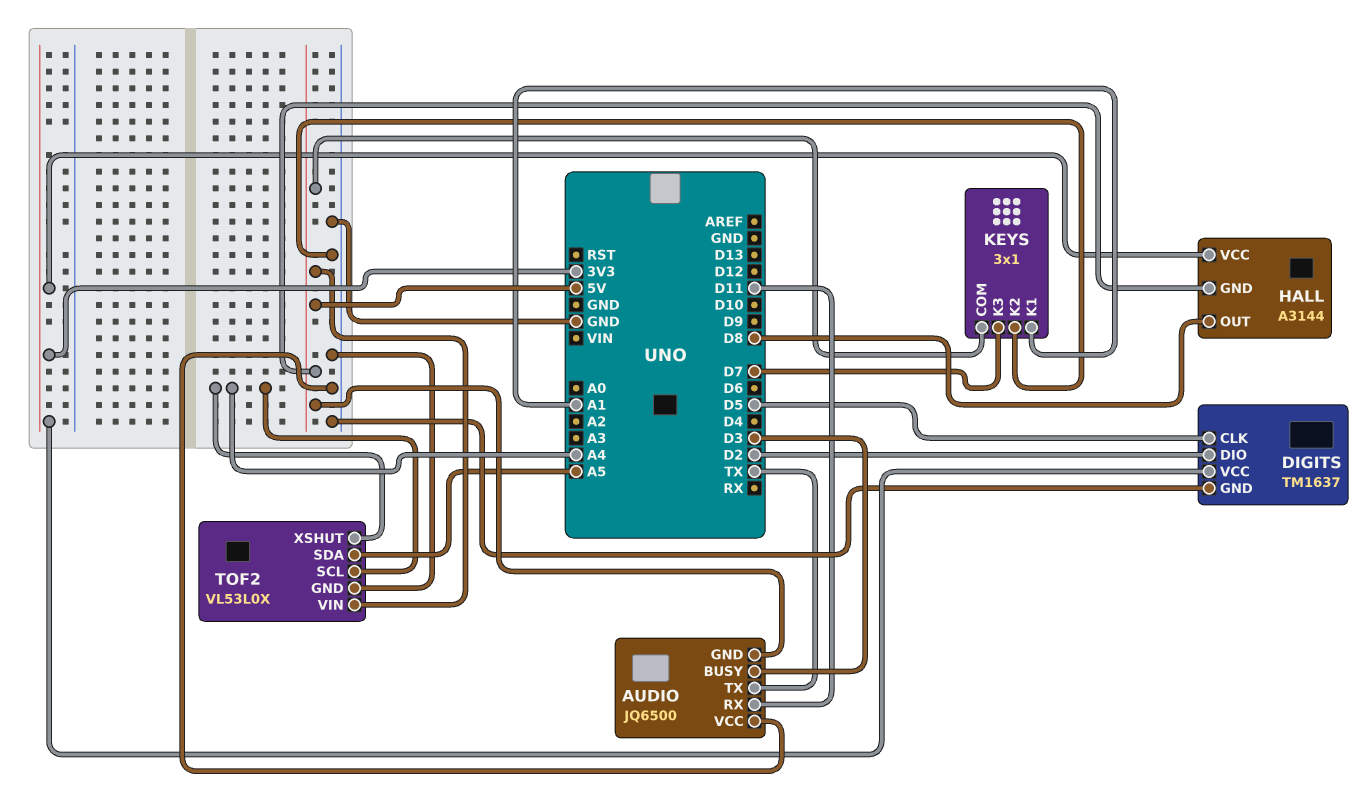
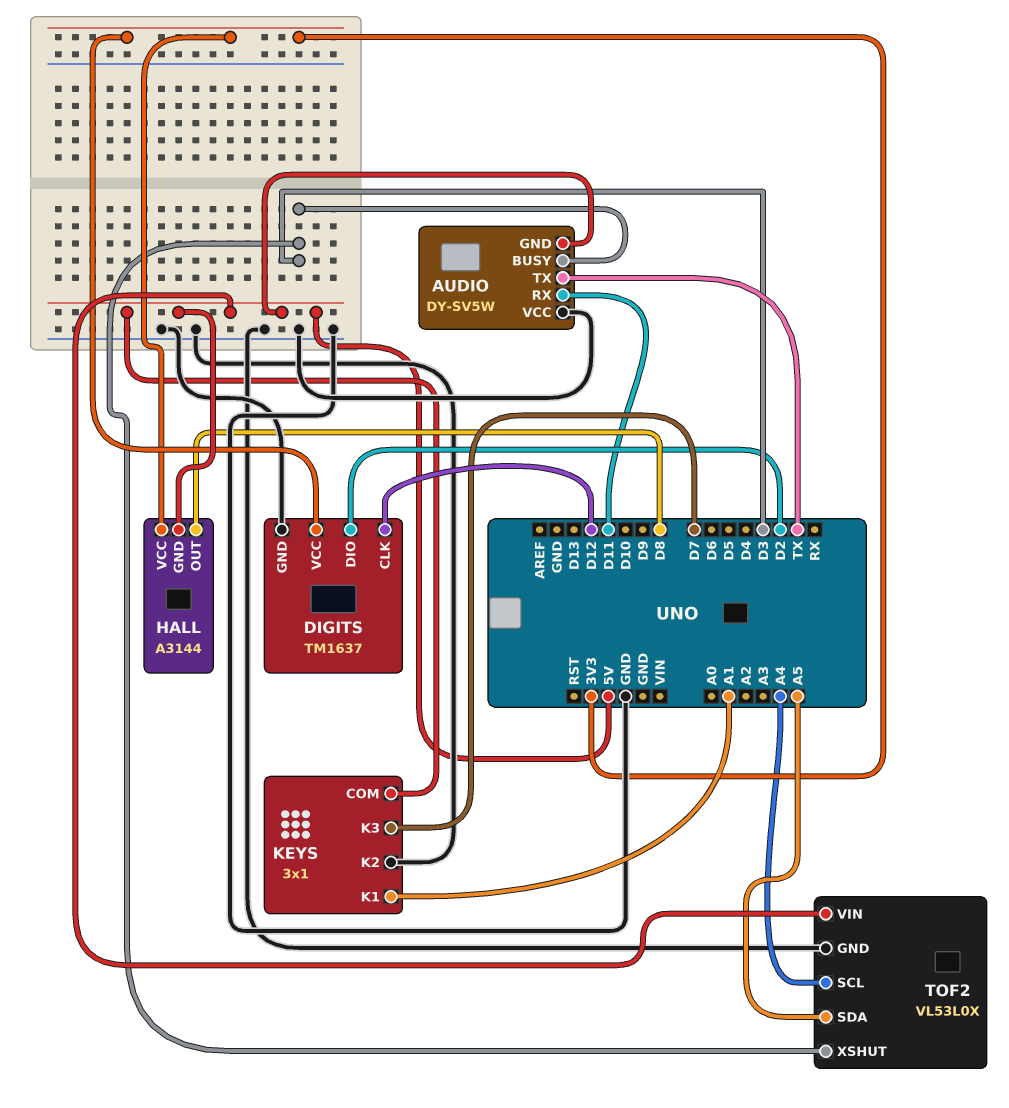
AUDIO: JQ6500 -> DY-SV5W
DIGITS pin CLK: D5 -> D12
TOF2 pin XSHUT: A4 -> D3

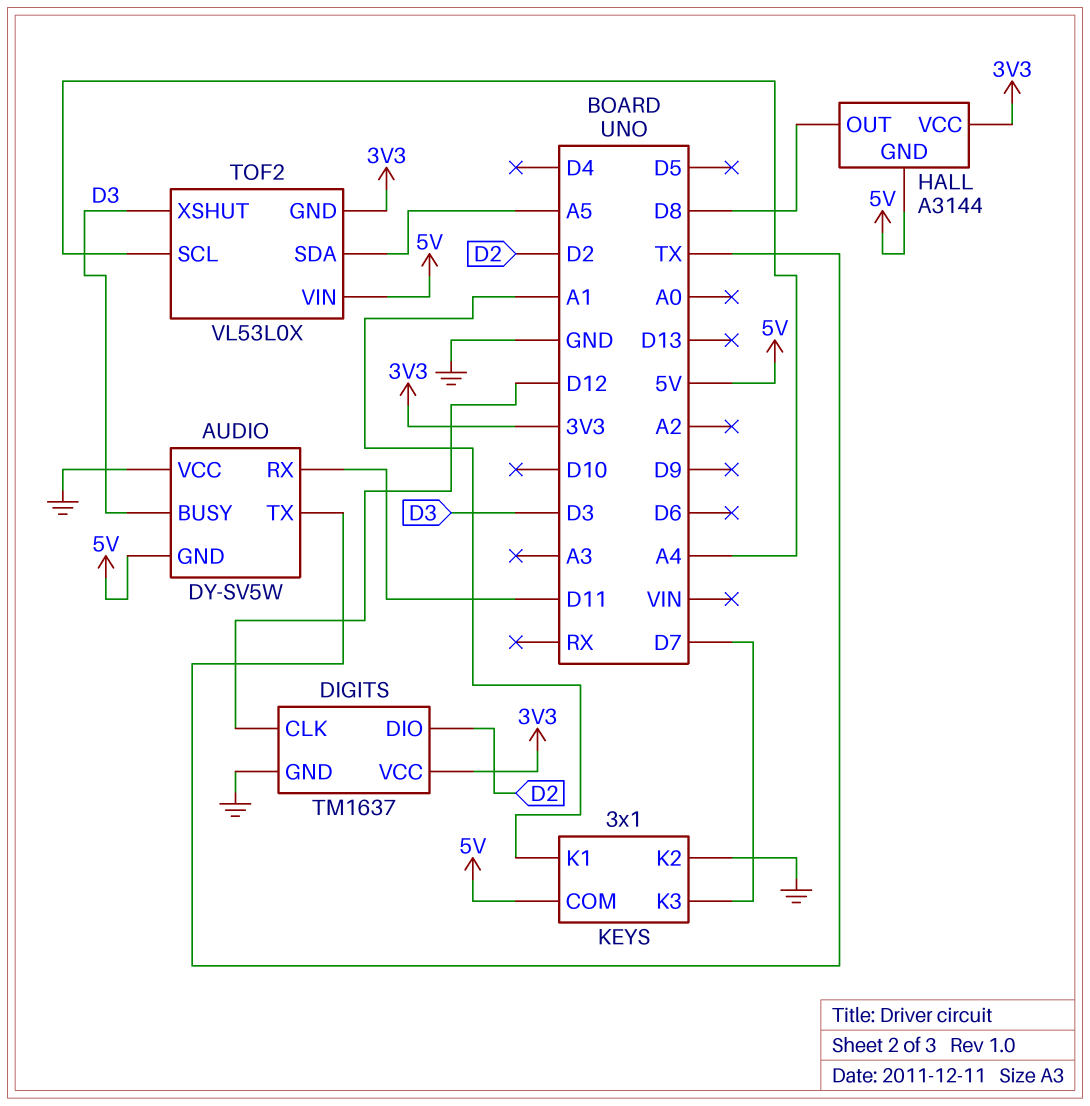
TOF2 pin GND: GND -> 3V3

